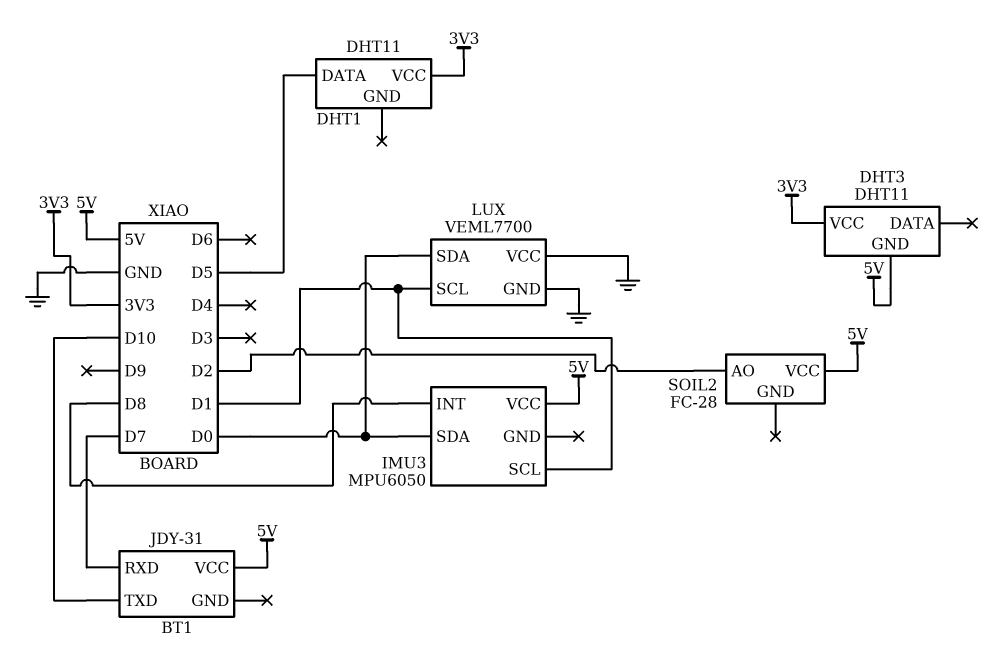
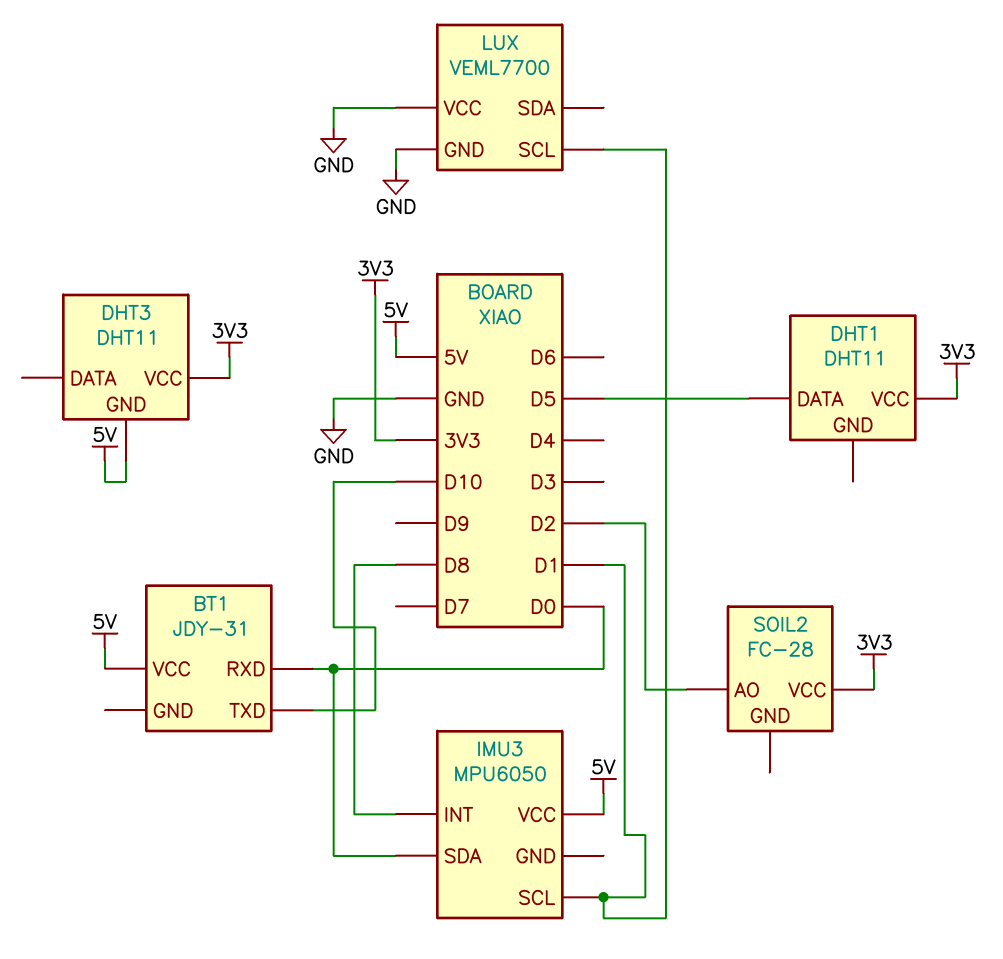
BT1 pin RXD: D7 -> D0
LUX pin SDA: D0 -> none
SOIL2 pin VCC: 5V -> 3V3

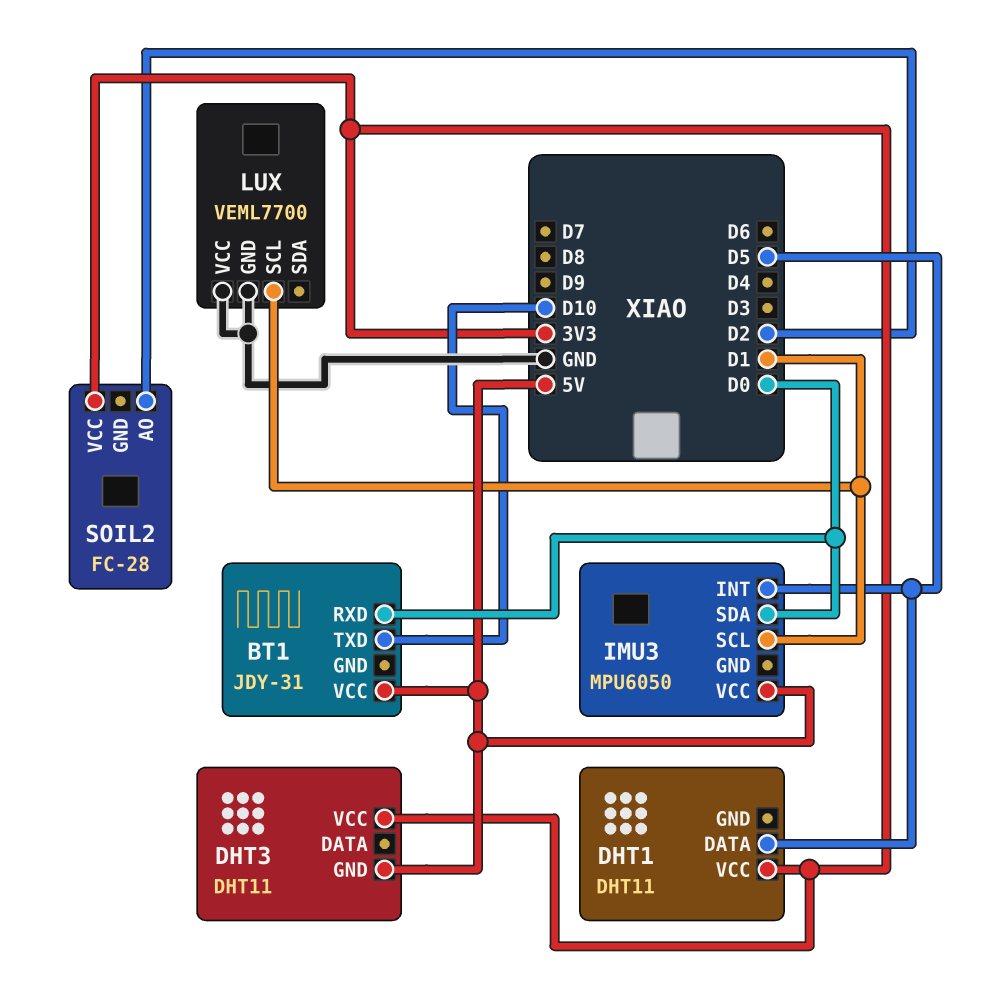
IMU3 pin INT: D8 -> D5

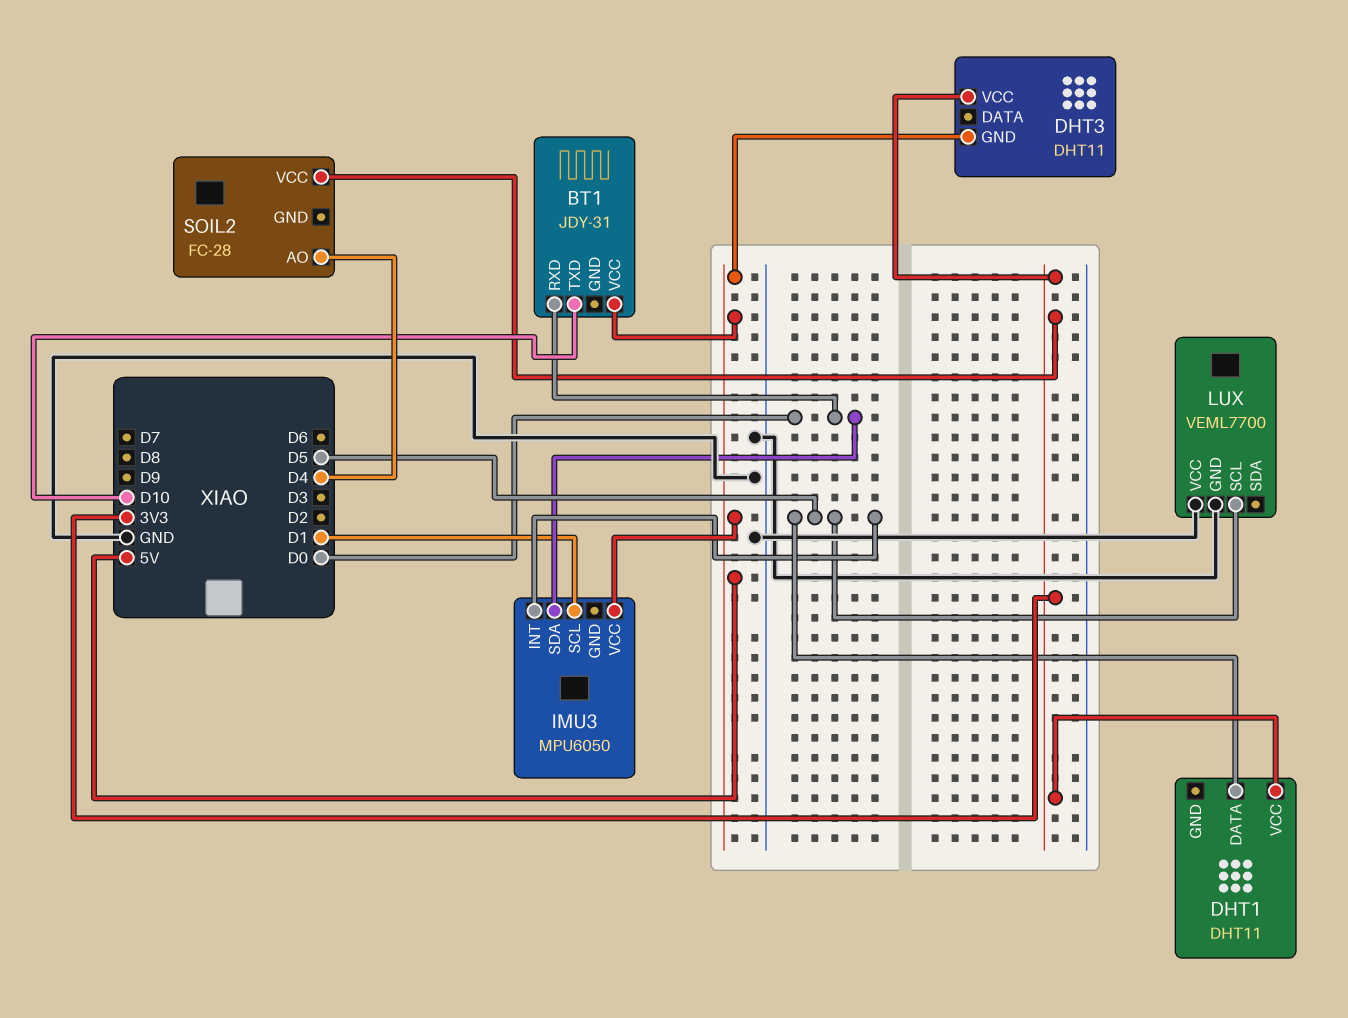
LUX pin SCL: D1 -> D5
SOIL2 pin AO: D2 -> D4

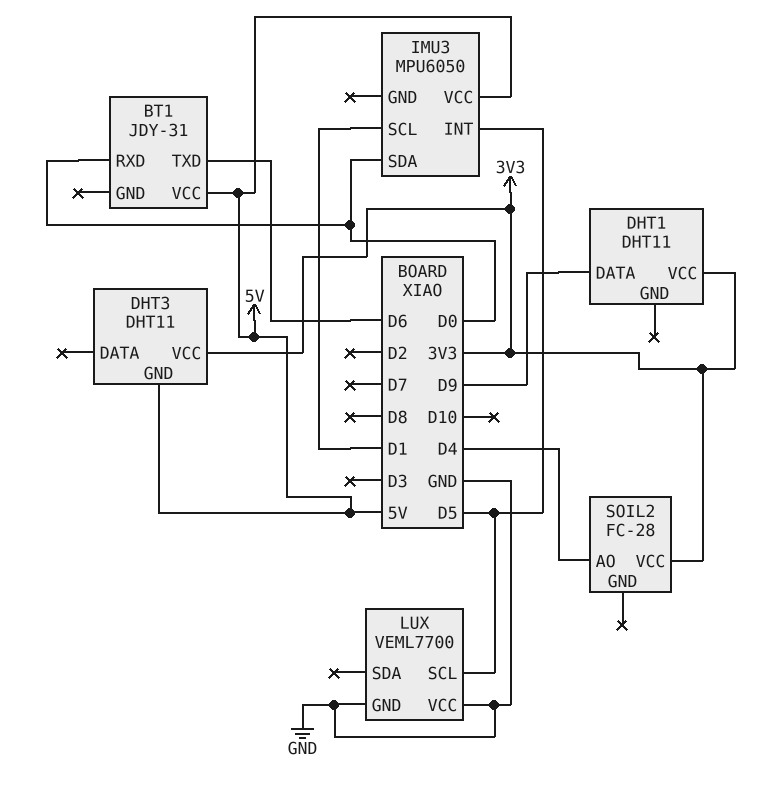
BT1 pin TXD: D10 -> D6
DHT1 pin DATA: D5 -> D9

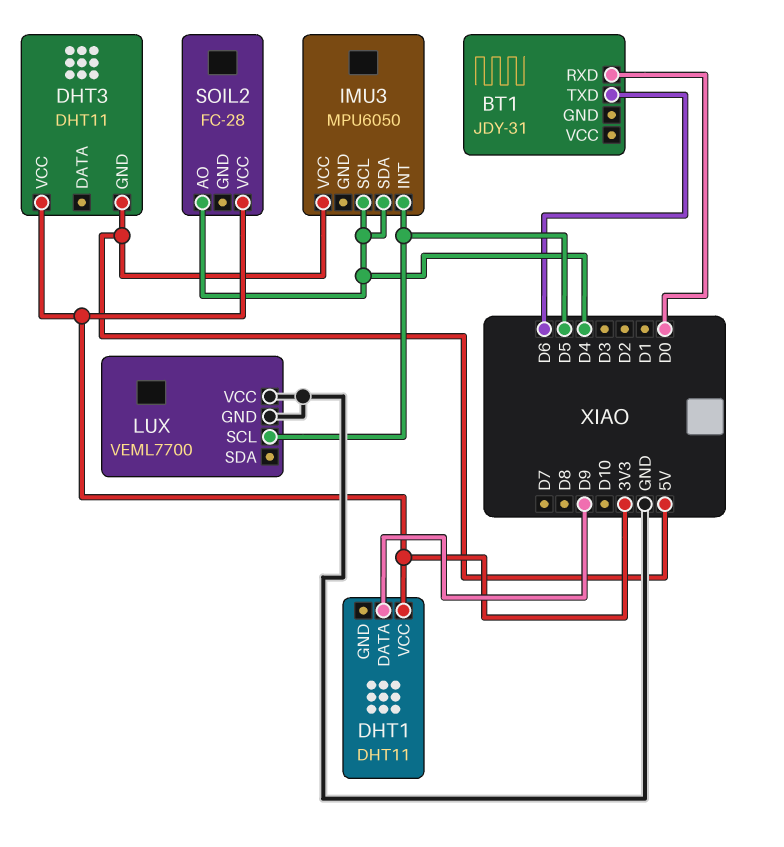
BT1 pin VCC: 5V -> none
IMU3 pin SCL: D1 -> D4
IMU3 pin SDA: D0 -> D4

